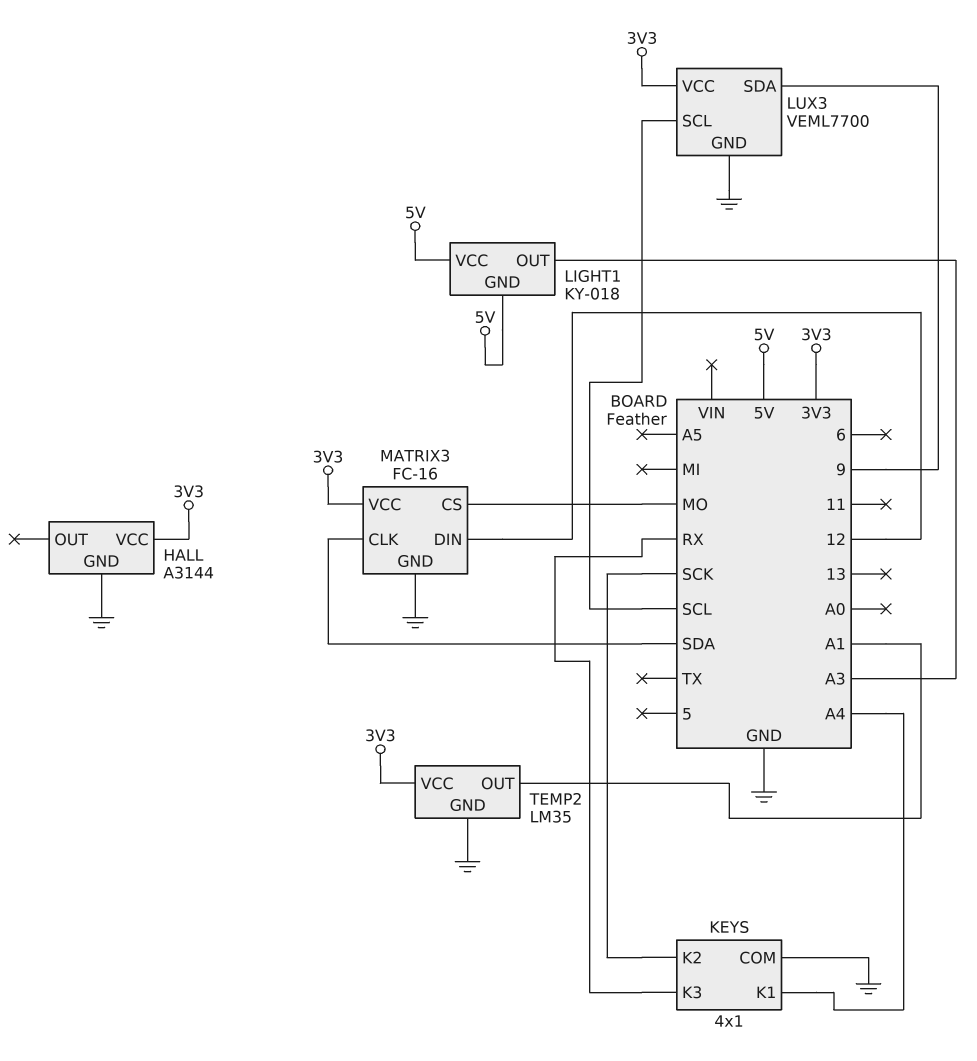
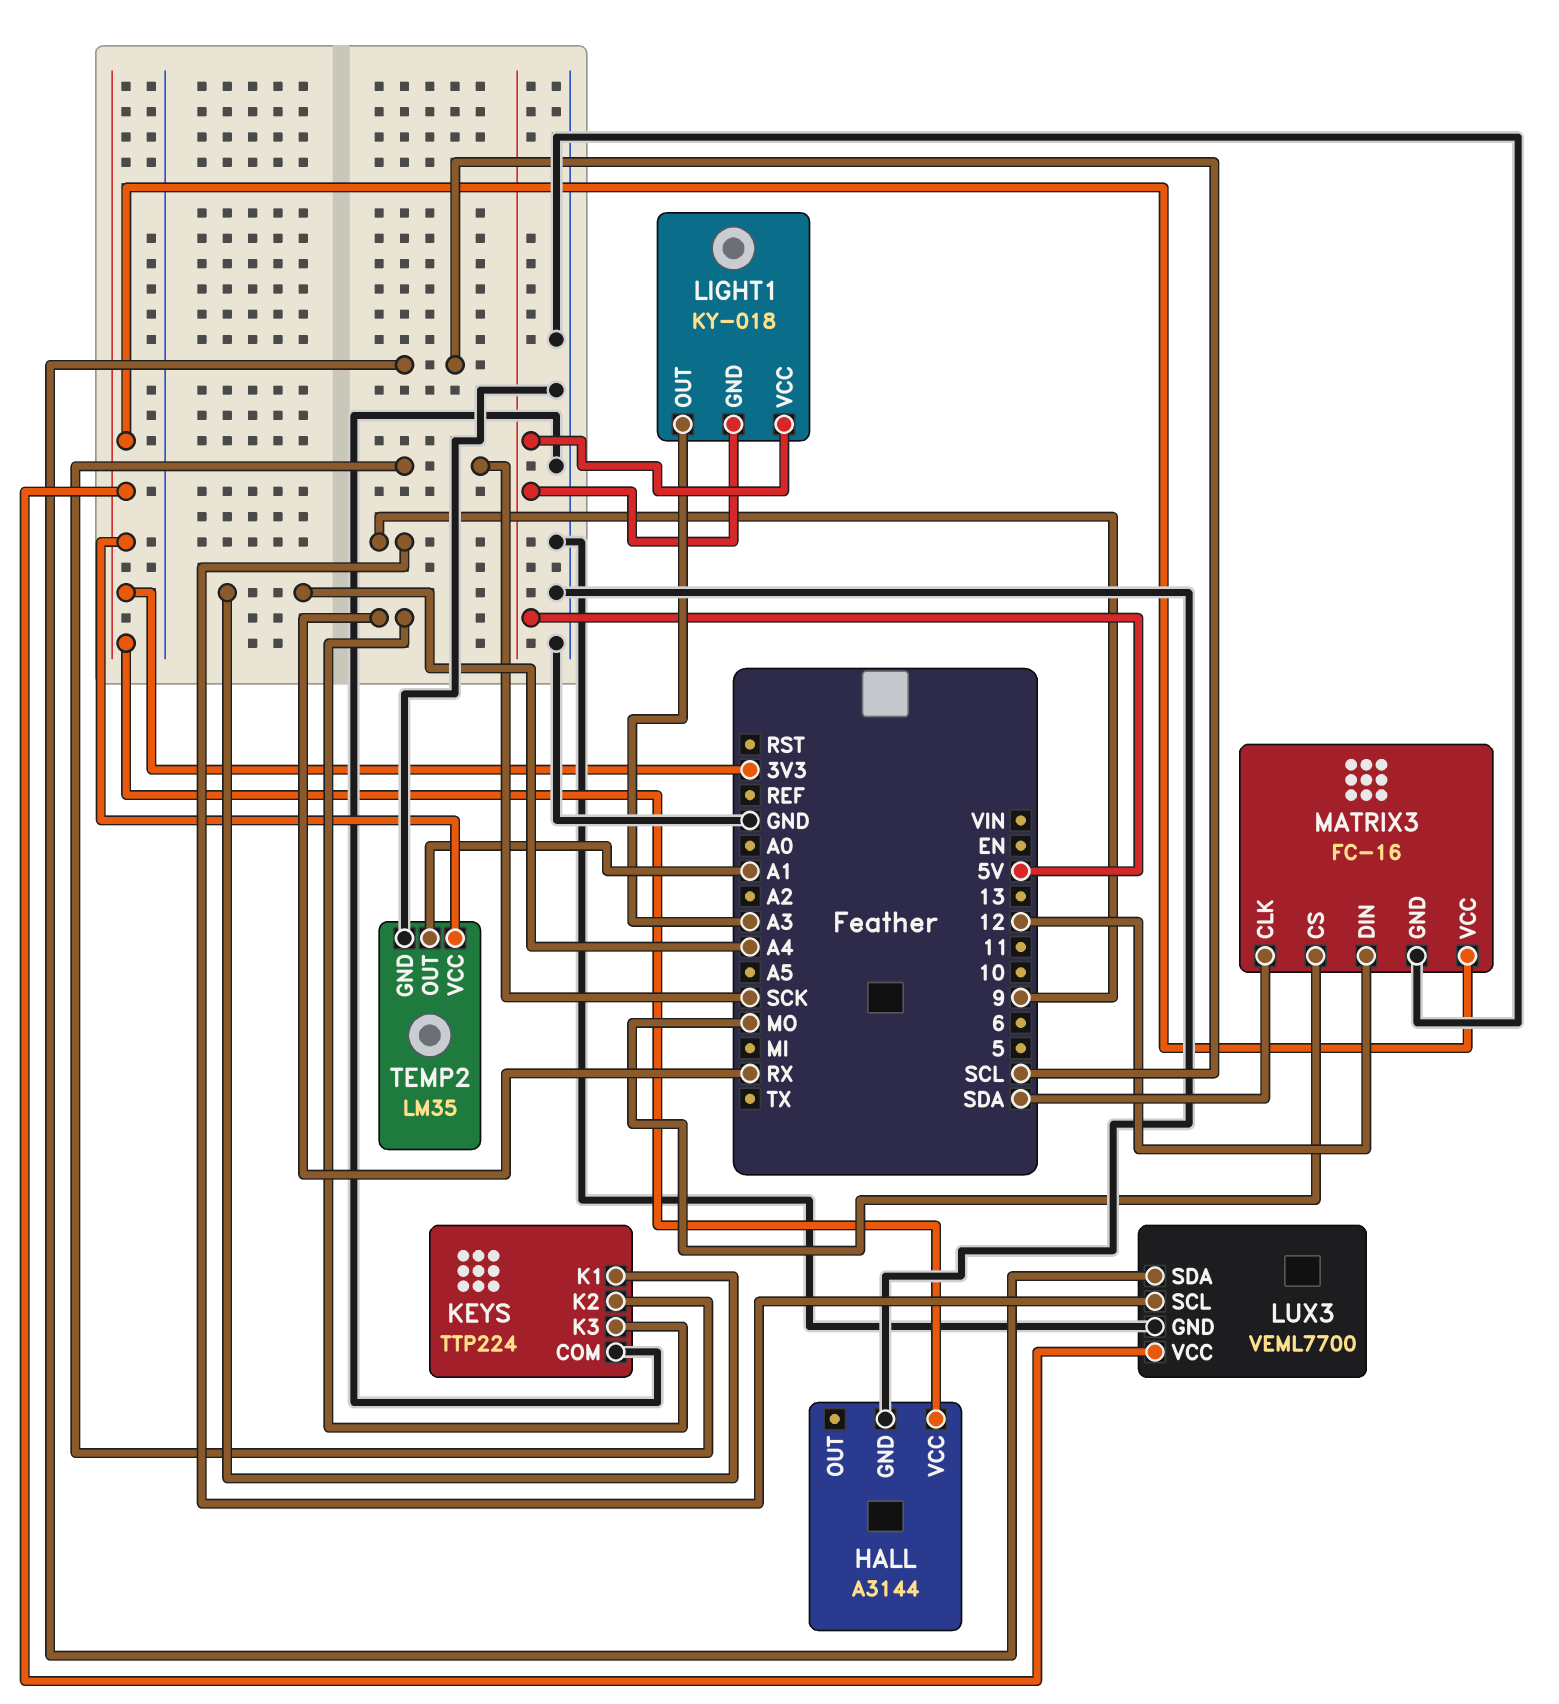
KEYS: 4x1 -> TTP224
LUX3 pin SCL: SCL -> 9
LUX3 pin SDA: 9 -> SCL

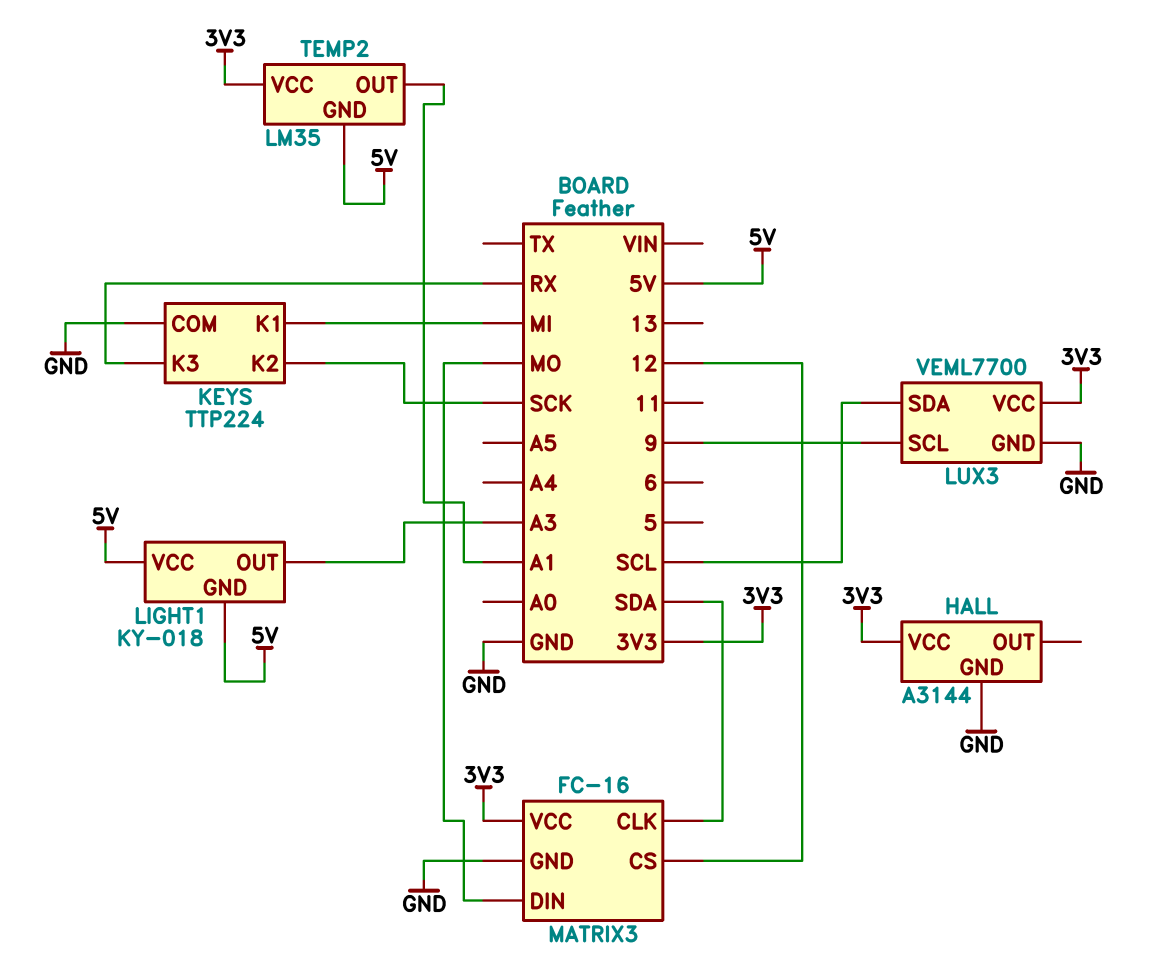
KEYS pin K1: A4 -> MI
MATRIX3 pin CS: MO -> 12
MATRIX3 pin DIN: 12 -> MO
TEMP2 pin GND: GND -> 5V

